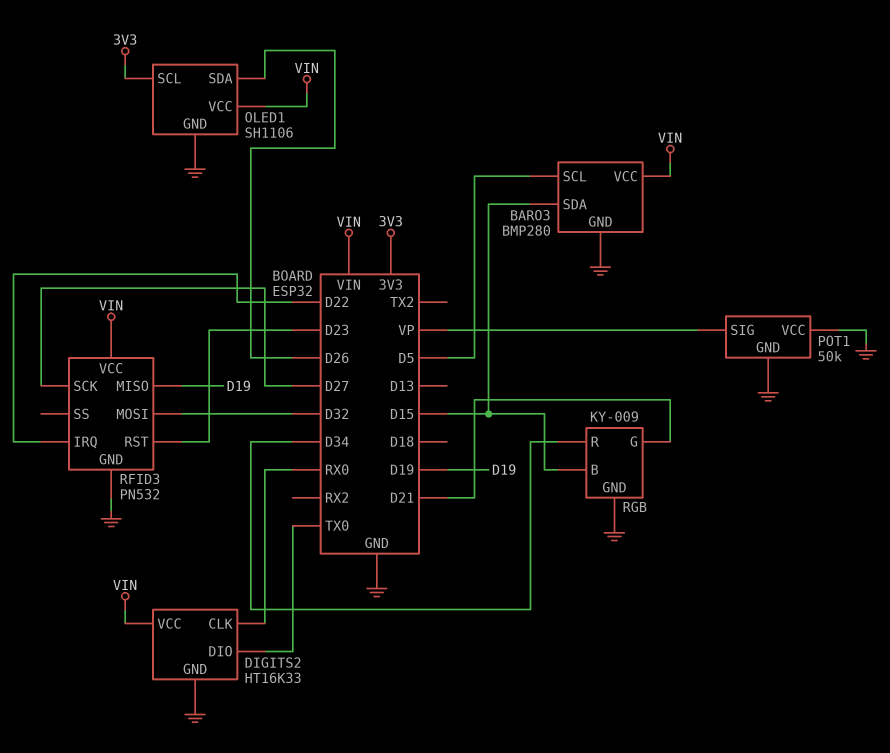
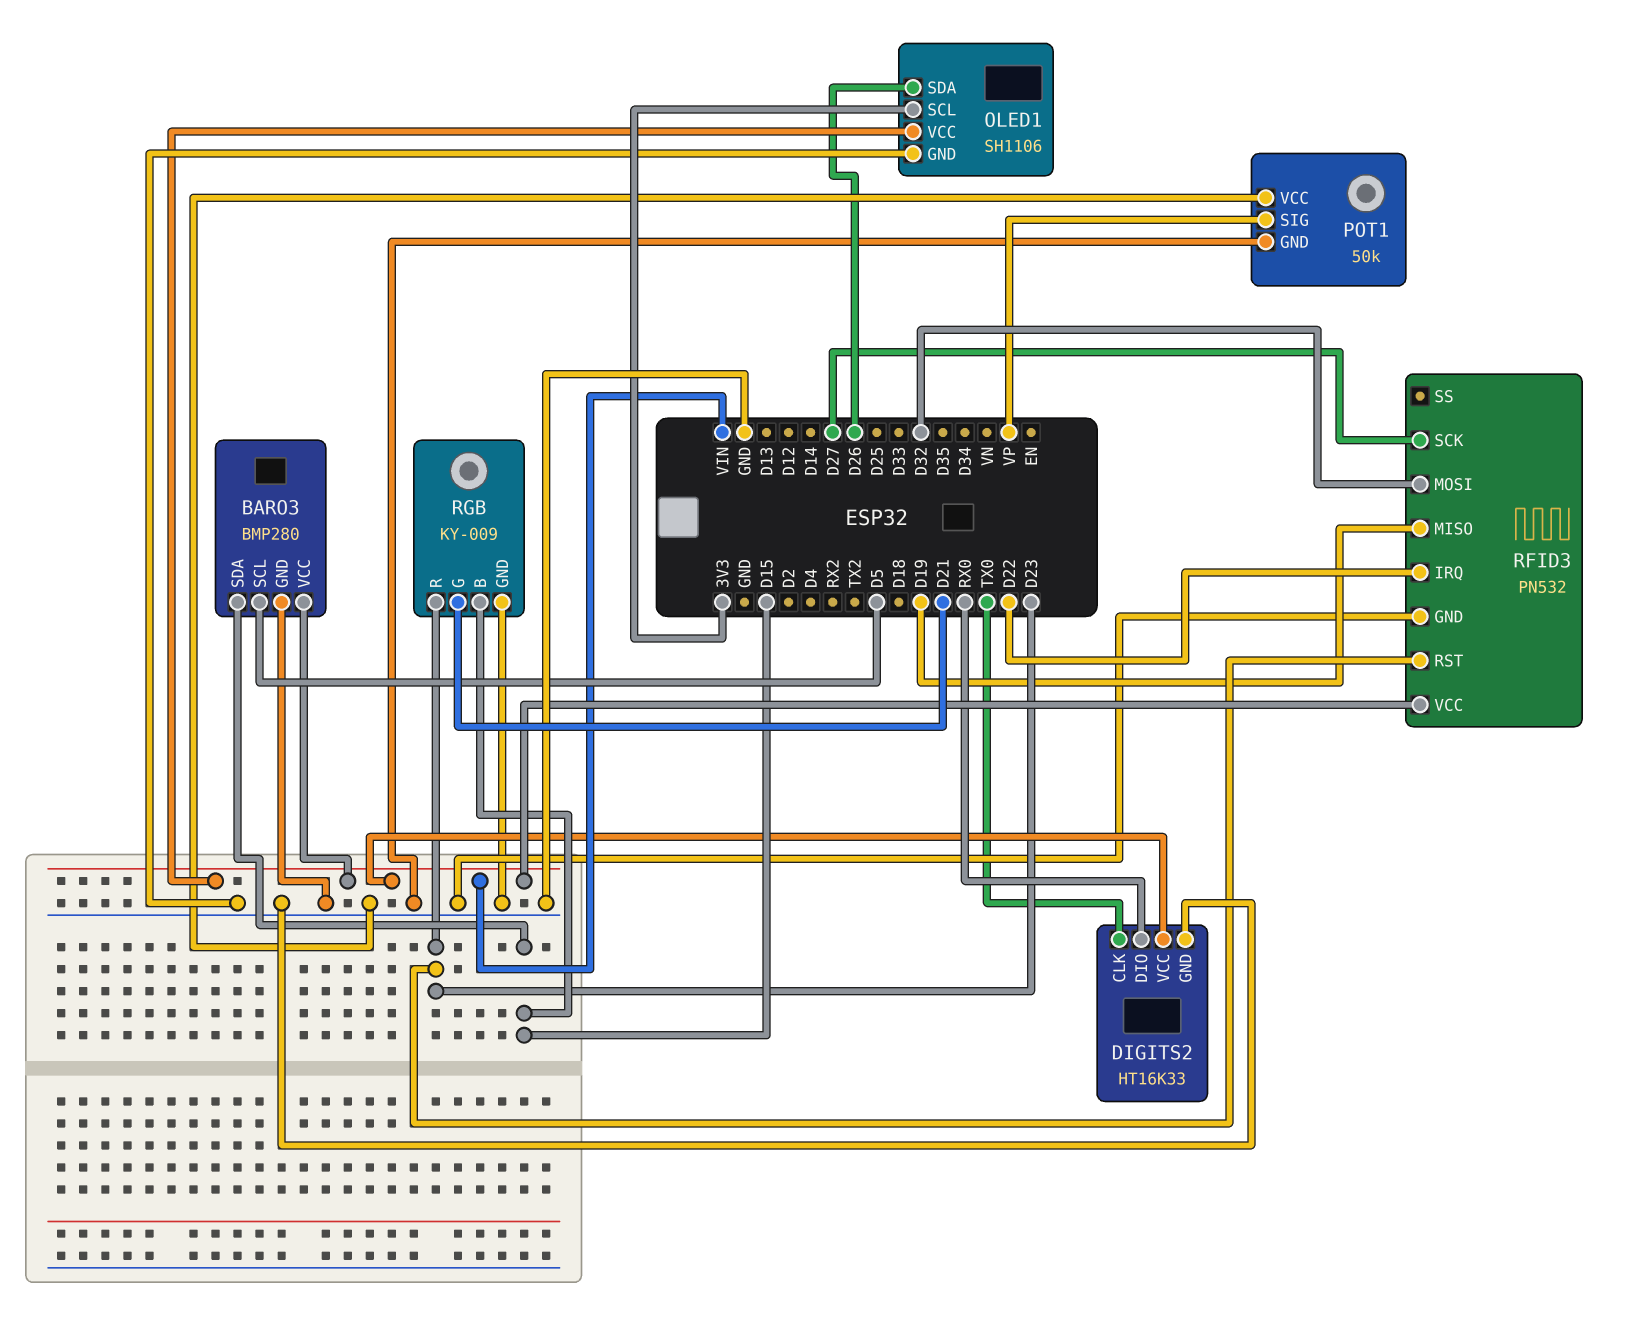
DIGITS2 pin CLK: RX0 -> TX0
DIGITS2 pin DIO: TX0 -> RX0
RGB pin R: D34 -> D23

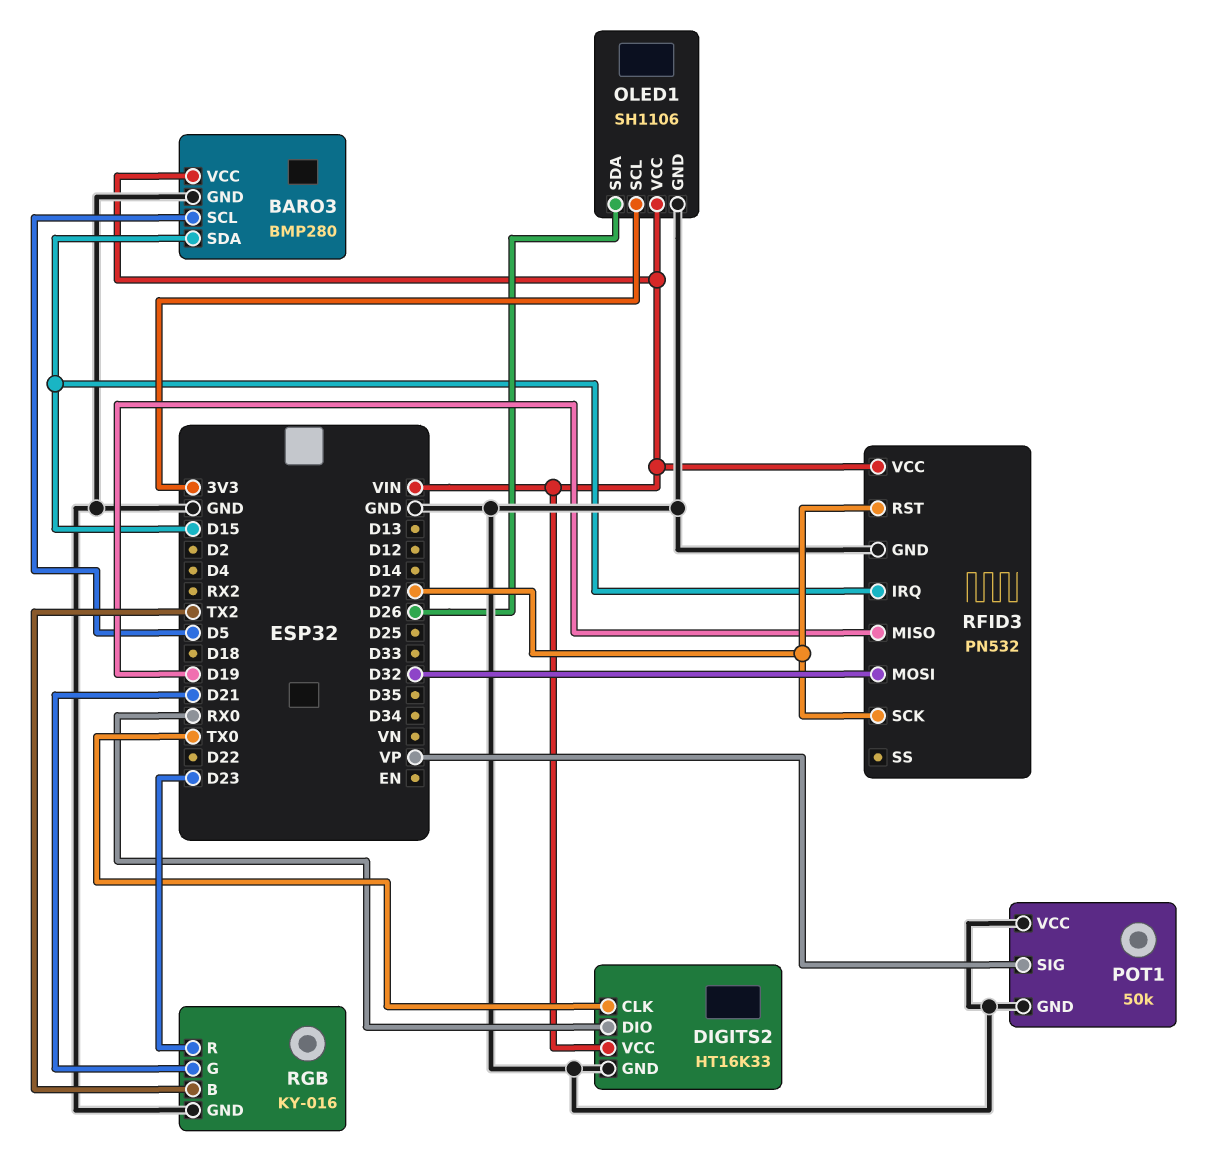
RFID3 pin IRQ: D22 -> D15
RFID3 pin RST: D23 -> D27
RGB: KY-009 -> KY-016
RGB pin B: D15 -> TX2

